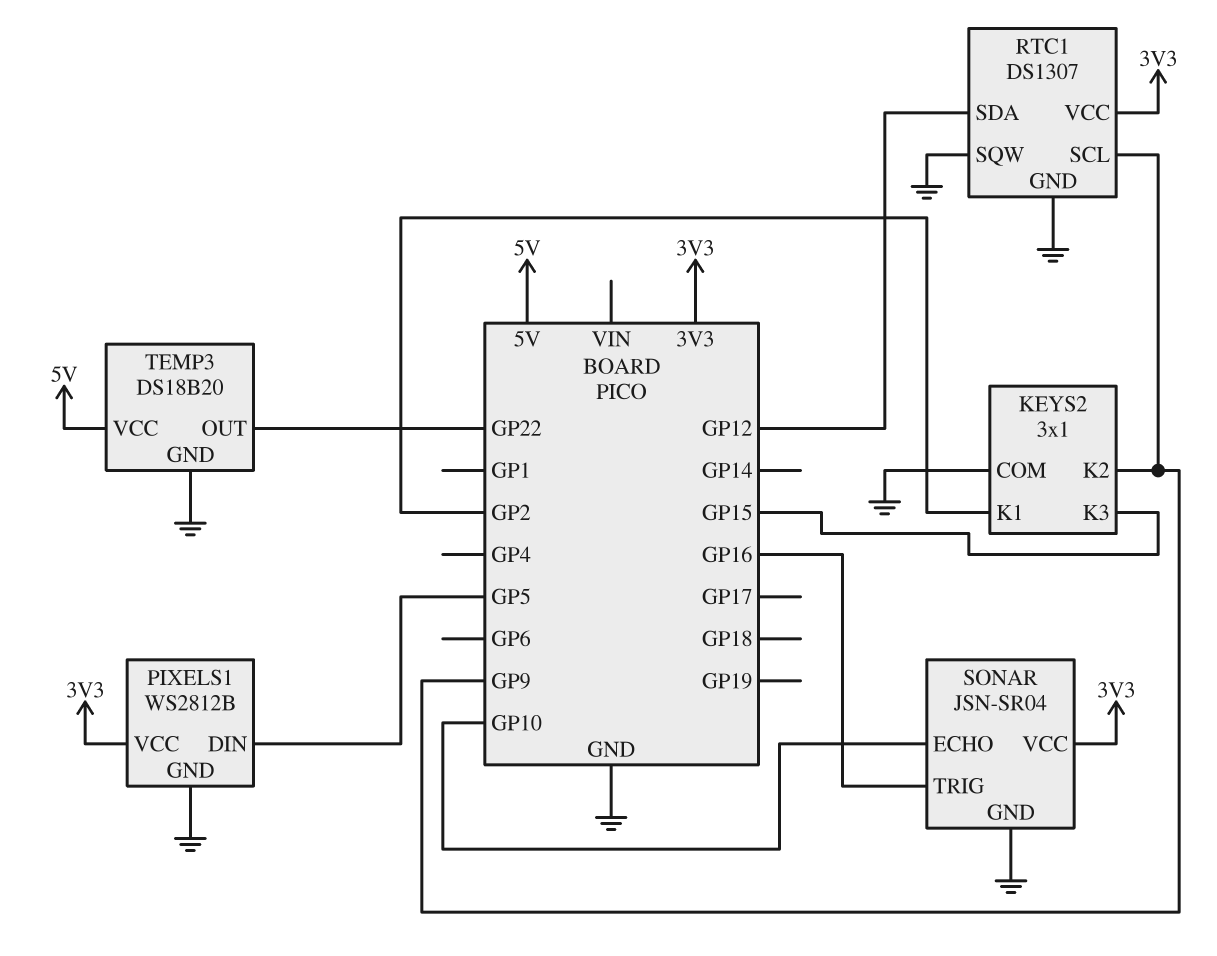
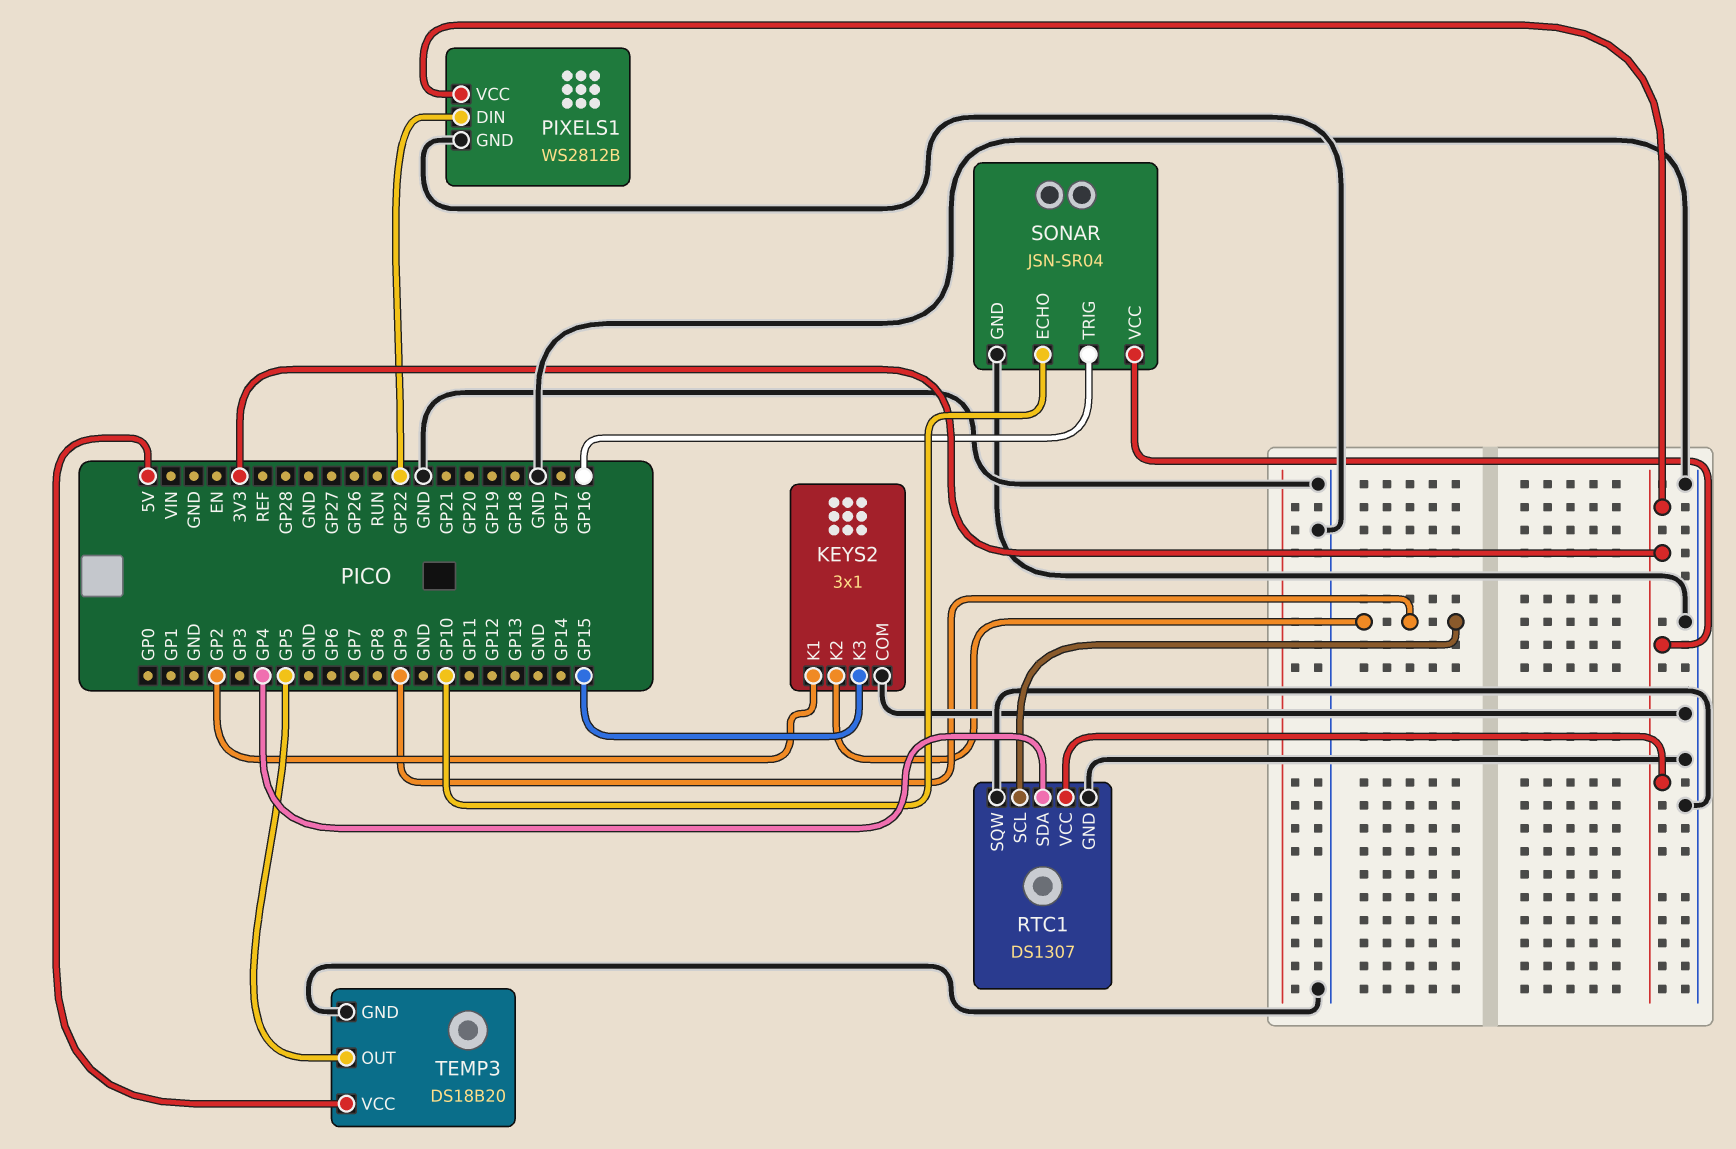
PIXELS1 pin DIN: GP5 -> GP22
RTC1 pin SDA: GP12 -> GP4
TEMP3 pin OUT: GP22 -> GP5

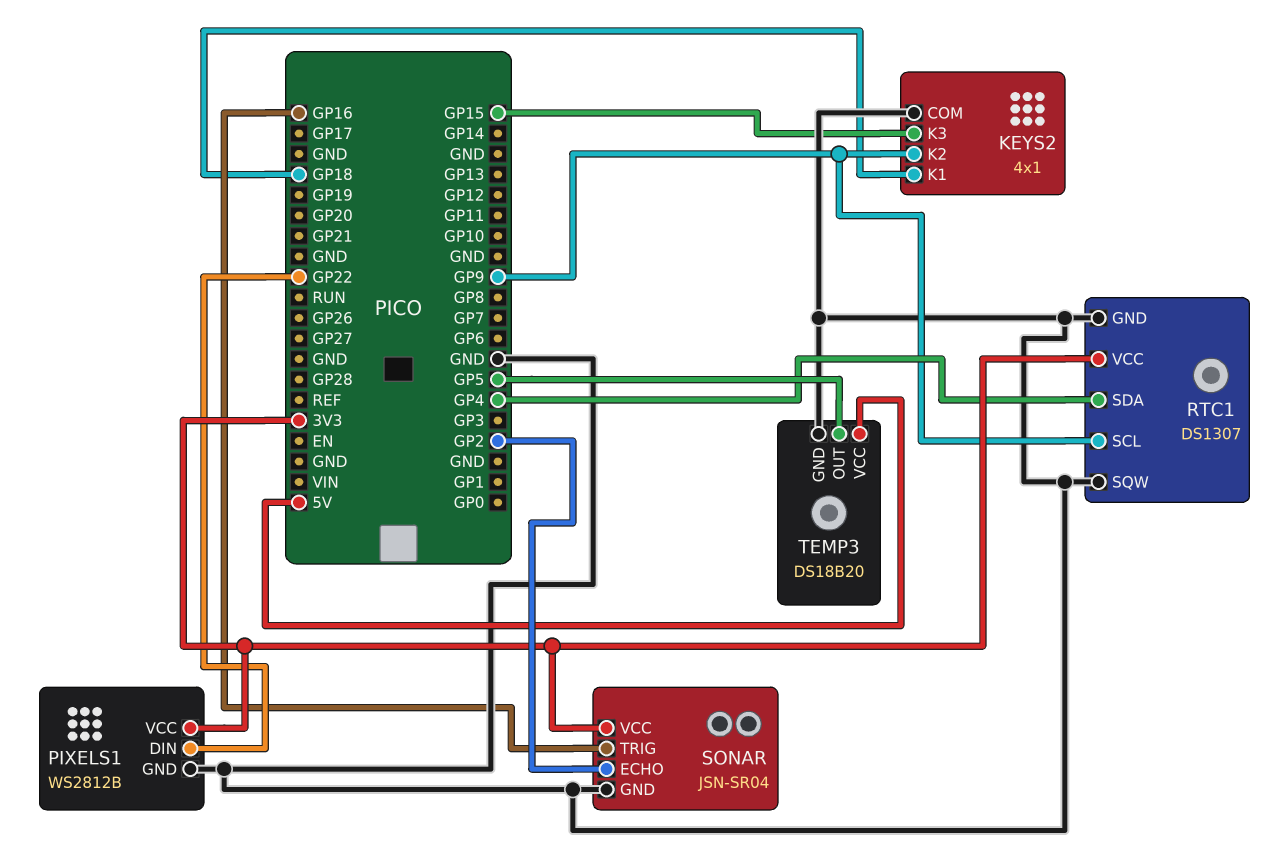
KEYS2: 3x1 -> 4x1
KEYS2 pin K1: GP2 -> GP18
SONAR pin ECHO: GP10 -> GP2

